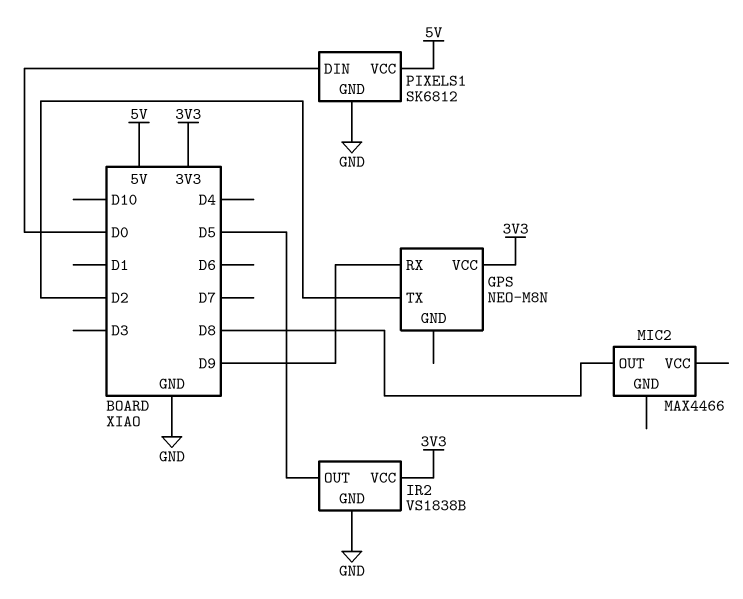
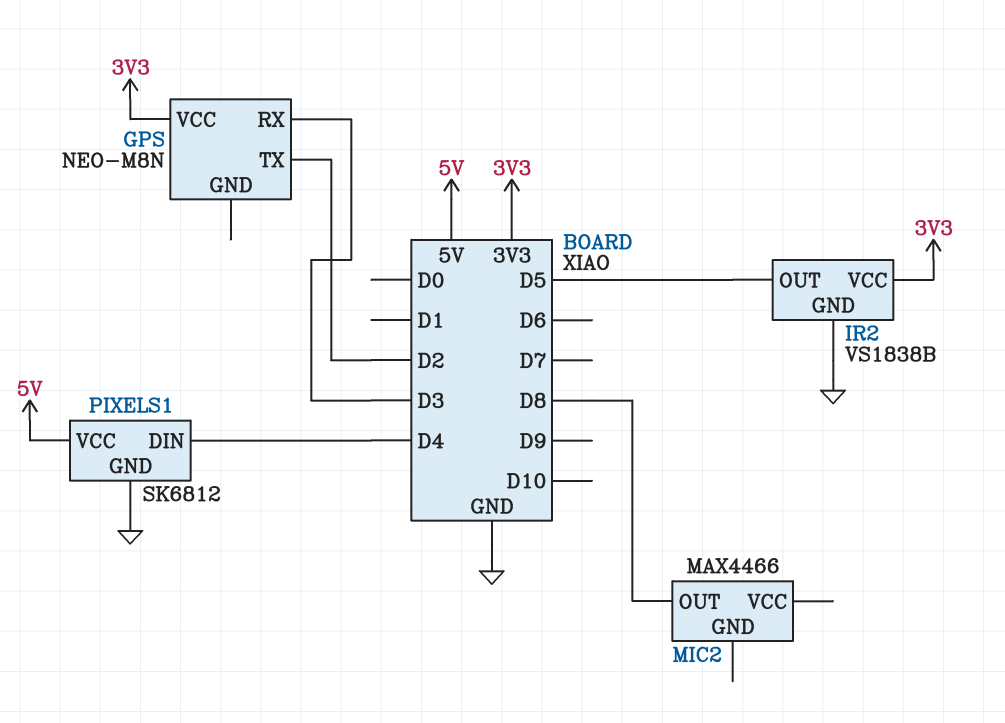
GPS pin RX: D9 -> D3
PIXELS1 pin DIN: D0 -> D4

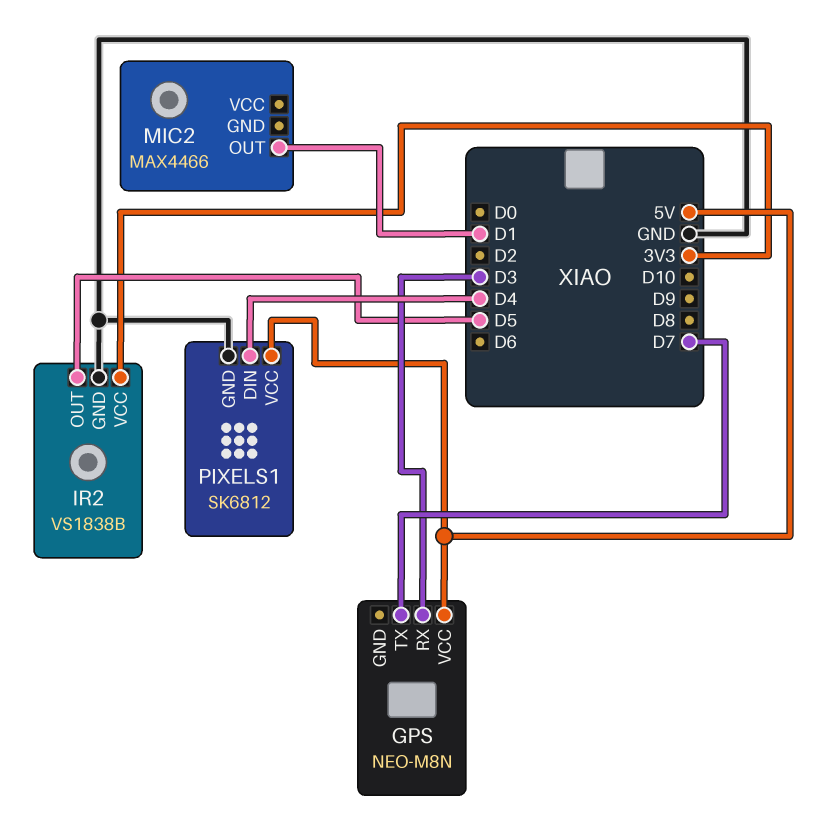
GPS pin TX: D2 -> D7
GPS pin VCC: 3V3 -> 5V
MIC2 pin OUT: D8 -> D1

